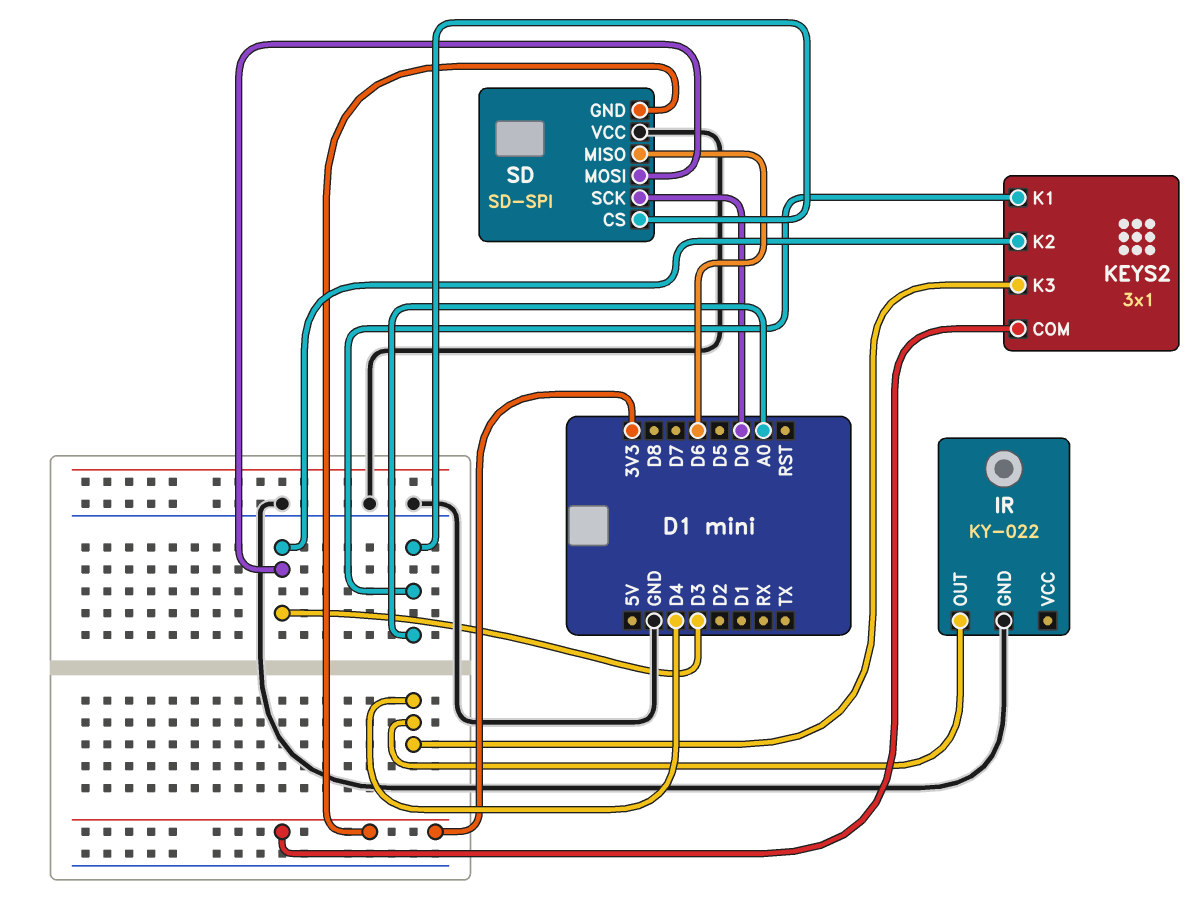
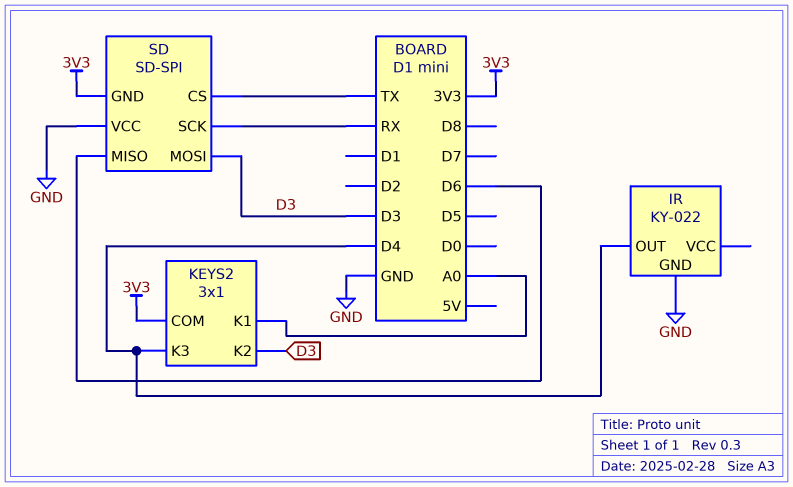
SD pin CS: A0 -> TX
SD pin SCK: D0 -> RX

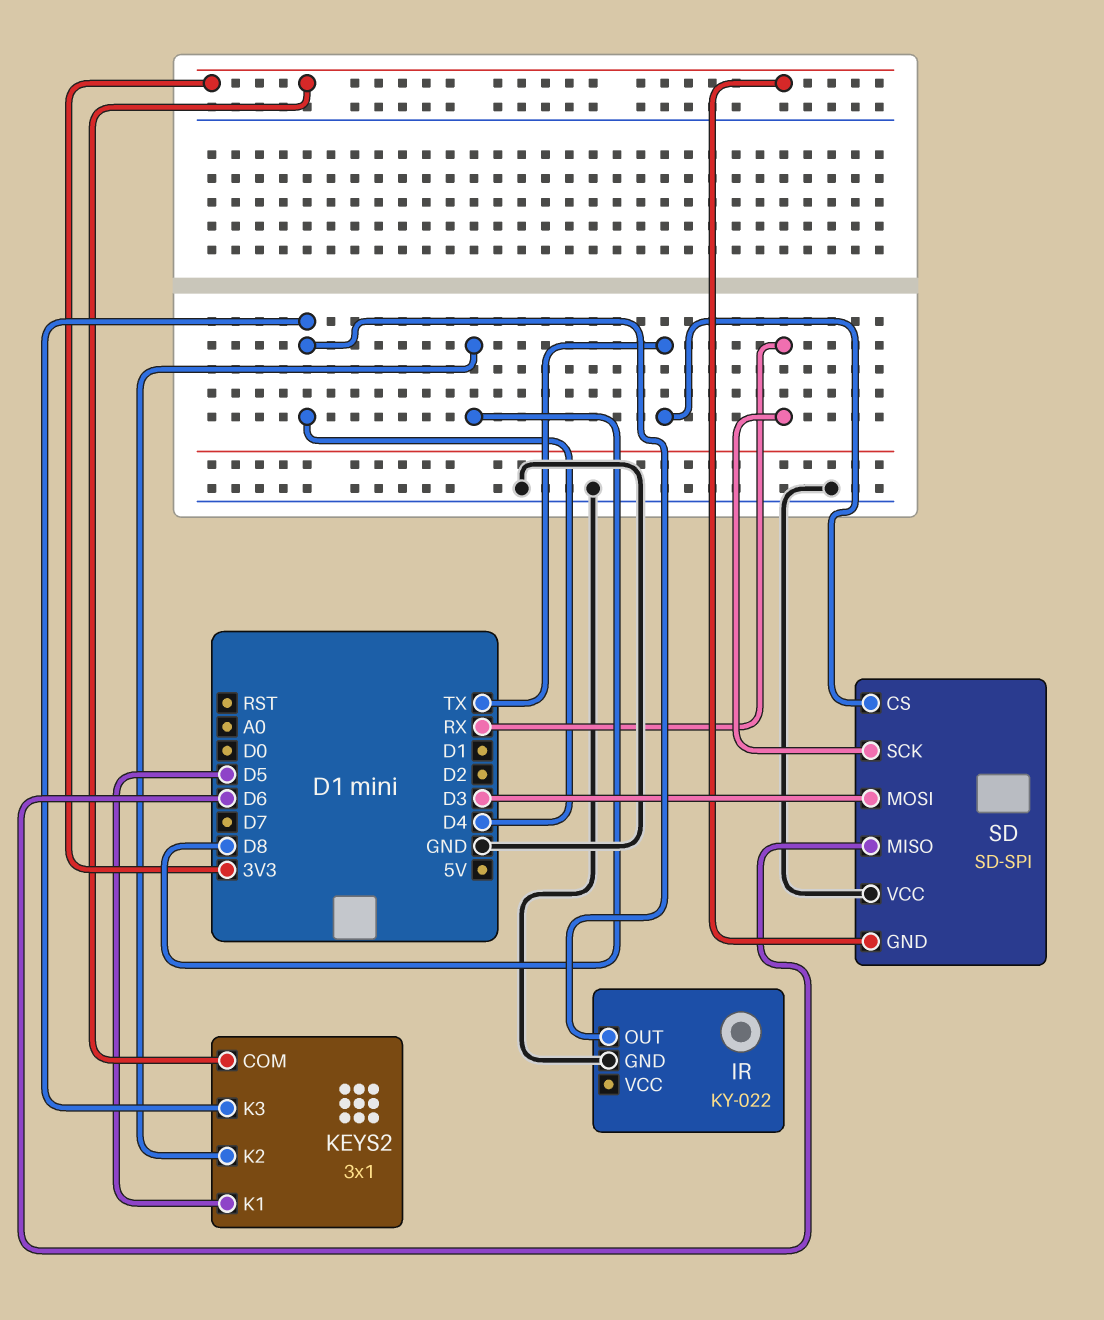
KEYS2 pin K1: A0 -> D5
KEYS2 pin K2: D3 -> D8

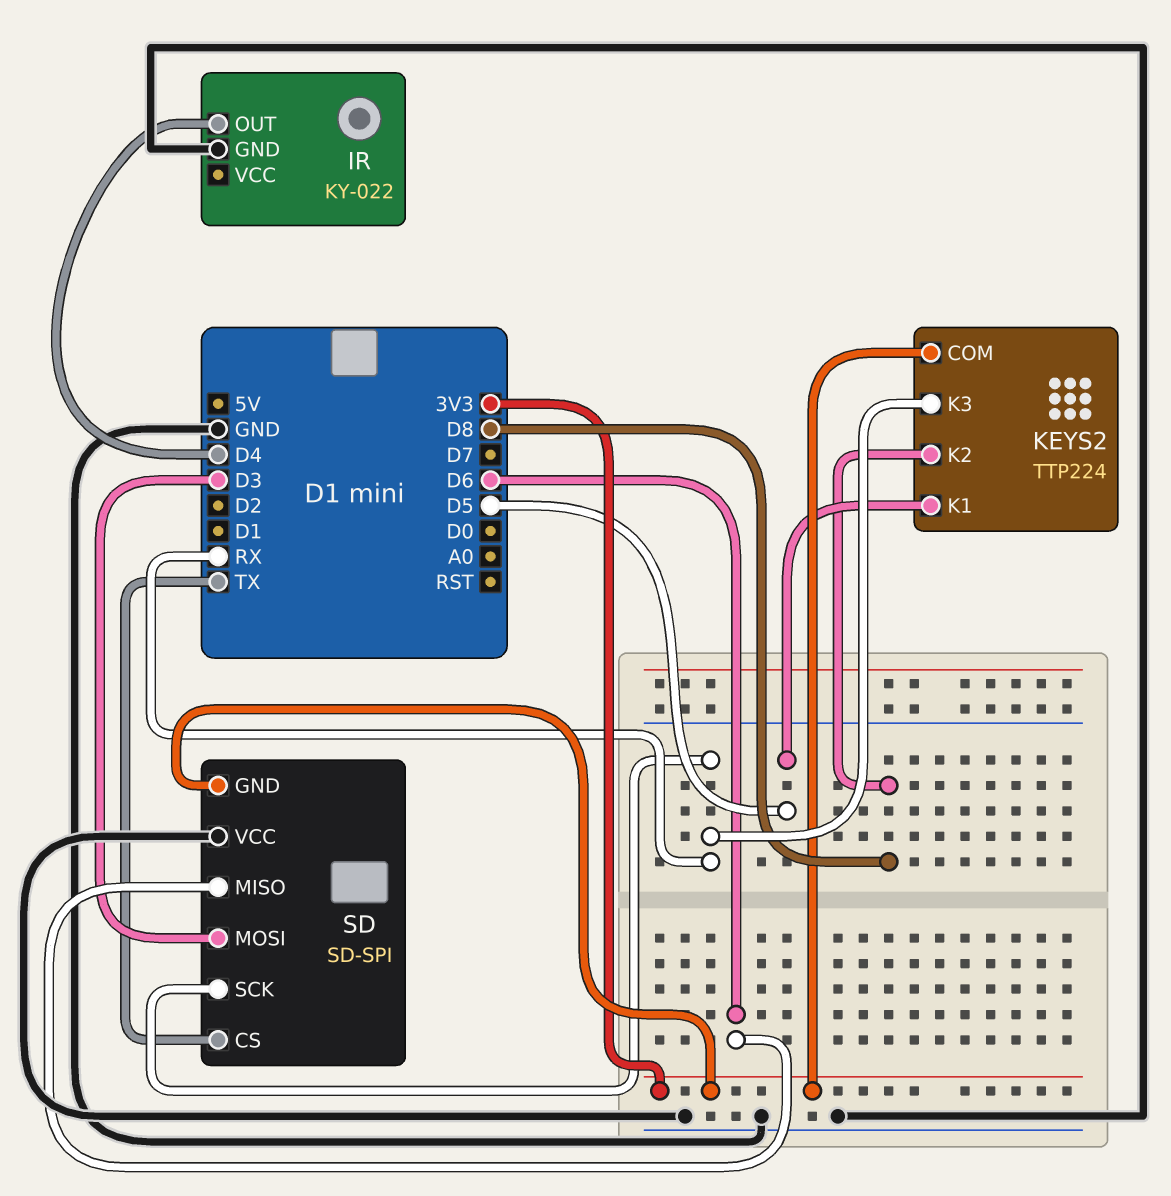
KEYS2: 3x1 -> TTP224
KEYS2 pin K3: D4 -> RX

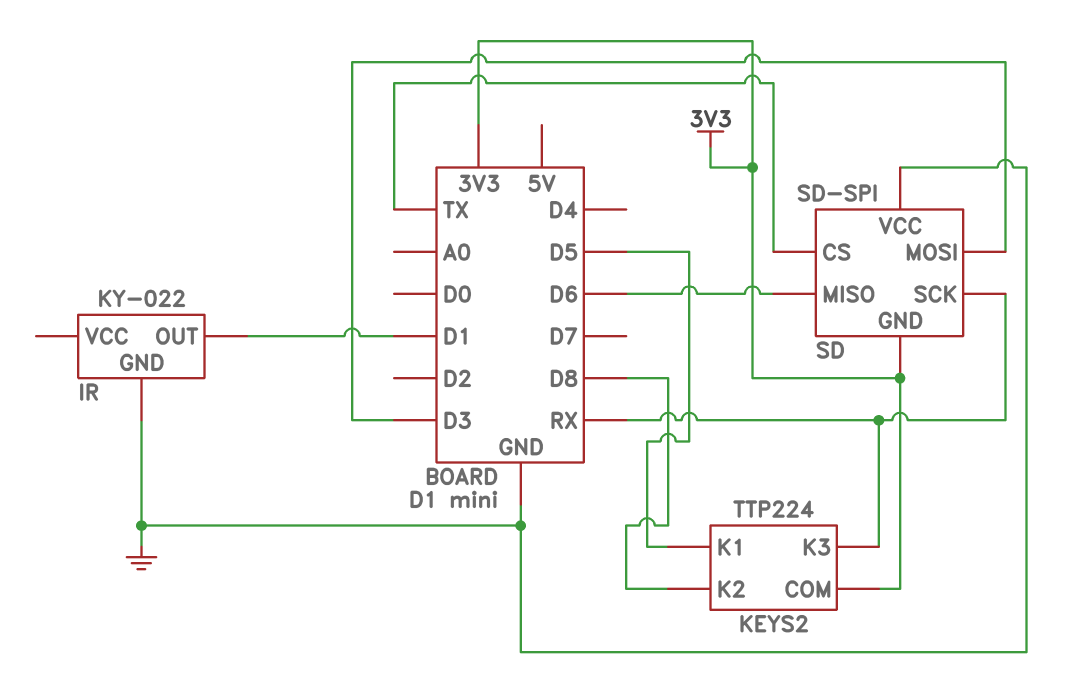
IR pin OUT: D4 -> D1

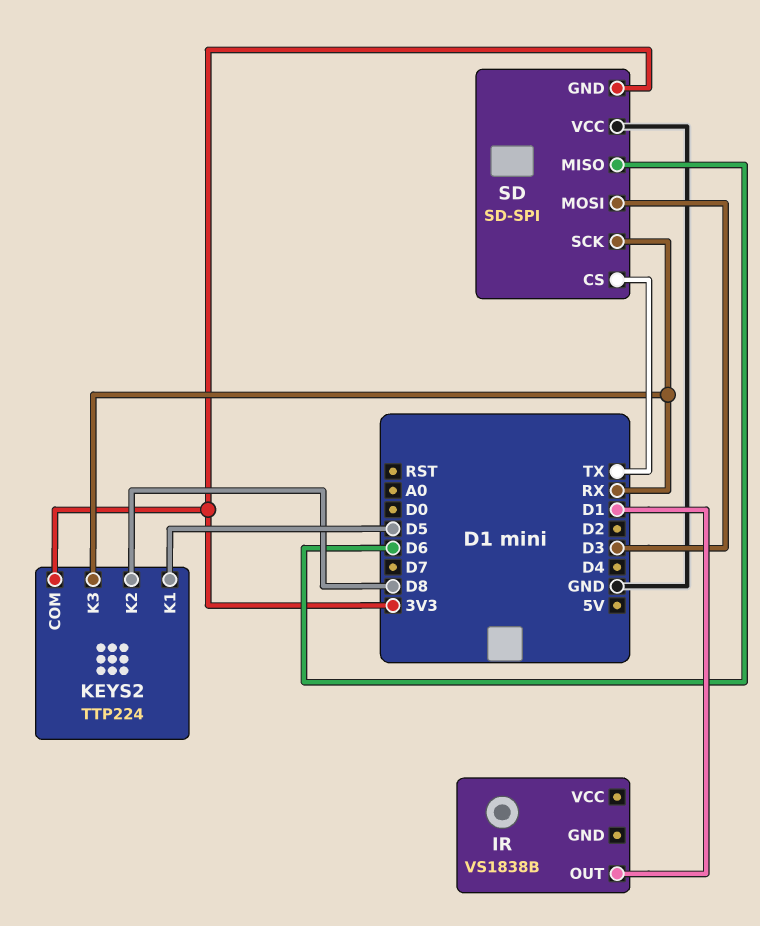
IR: KY-022 -> VS1838B
IR pin GND: GND -> none

